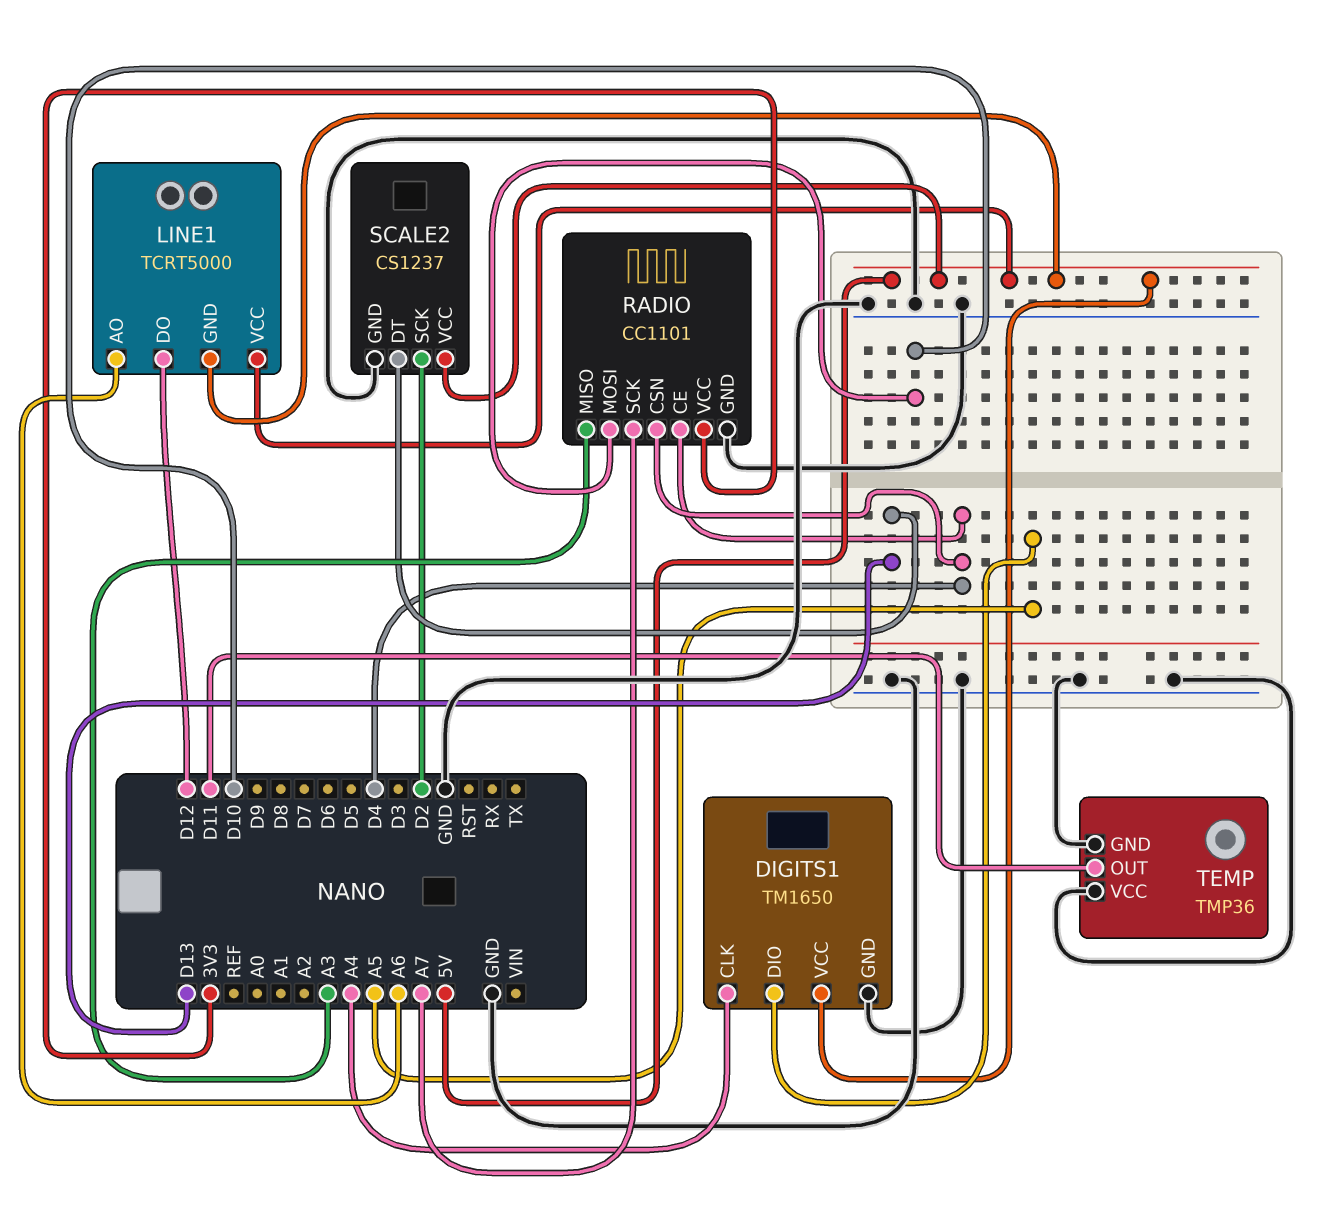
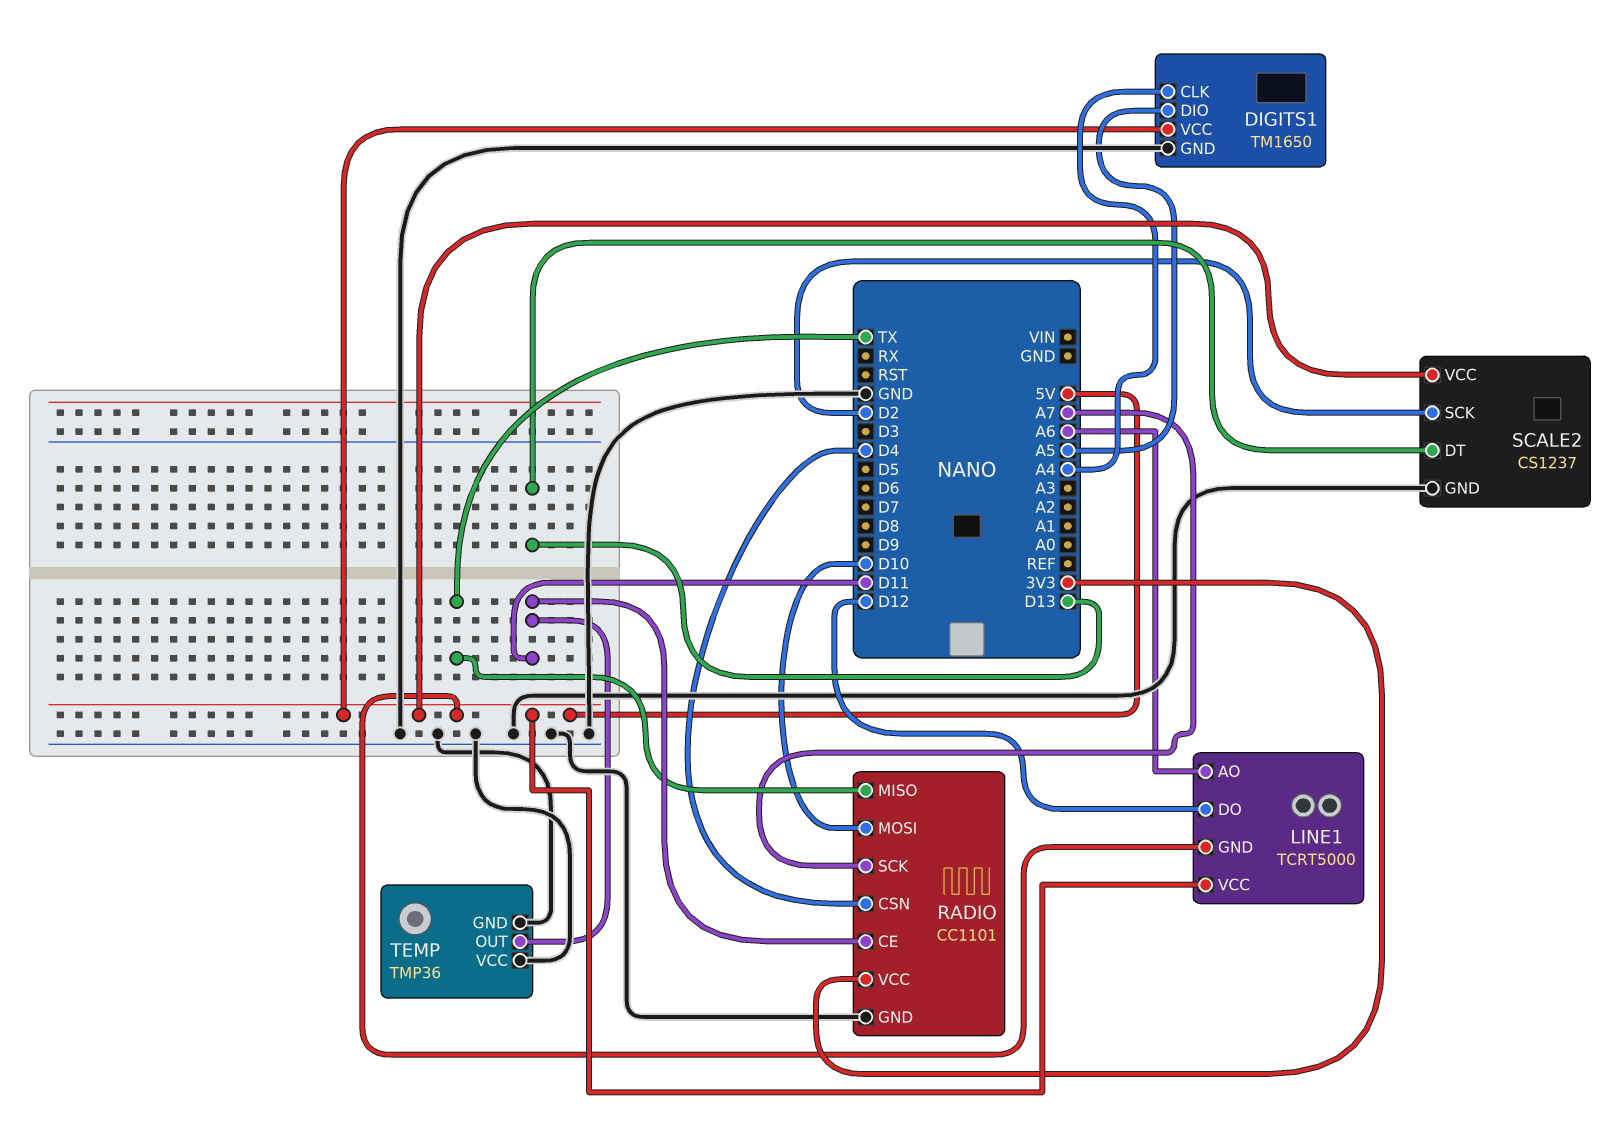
RADIO pin CE: D4 -> D11
RADIO pin MISO: A3 -> TX

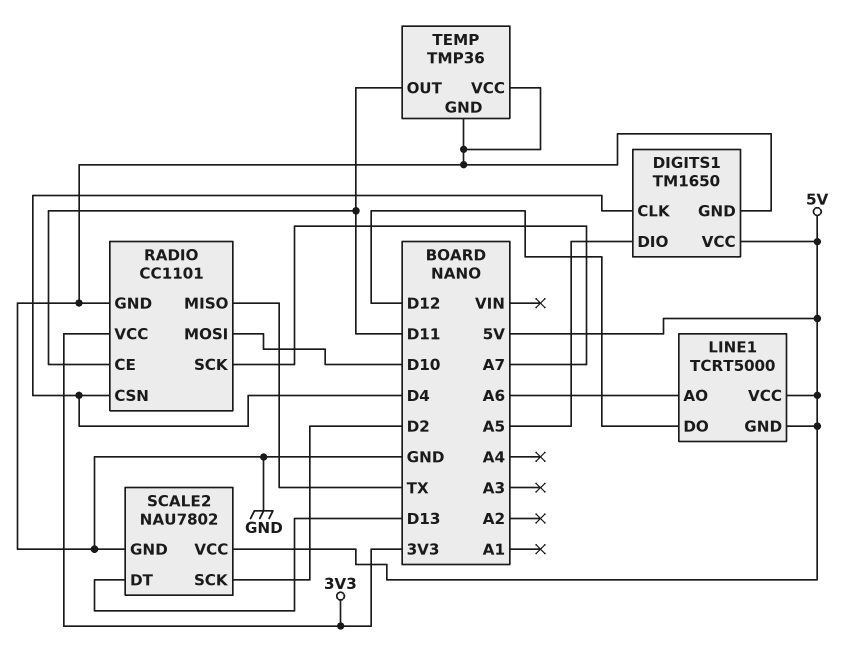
DIGITS1 pin CLK: A4 -> D4
SCALE2: CS1237 -> NAU7802

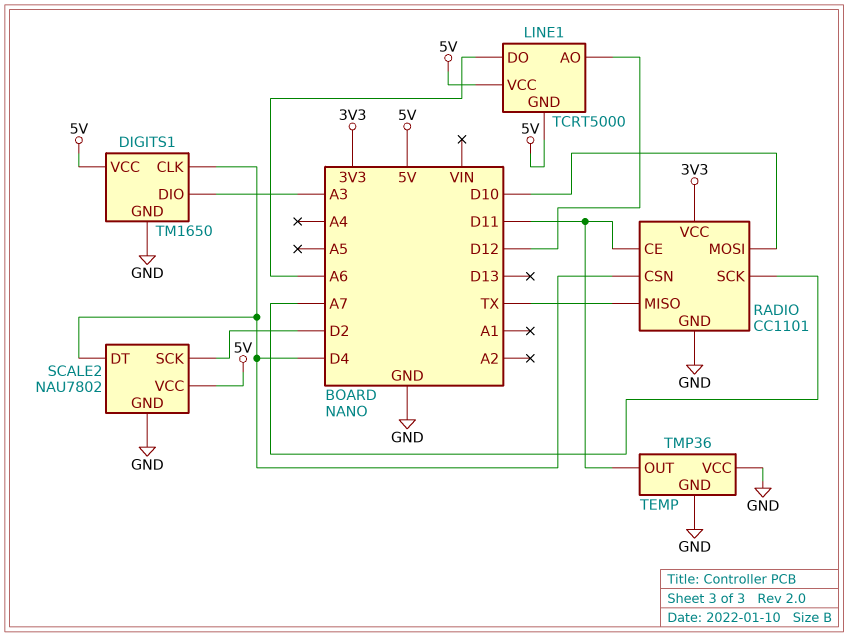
DIGITS1 pin DIO: A5 -> A3
LINE1 pin AO: A6 -> D12
LINE1 pin DO: D12 -> A6
SCALE2 pin DT: D13 -> D4

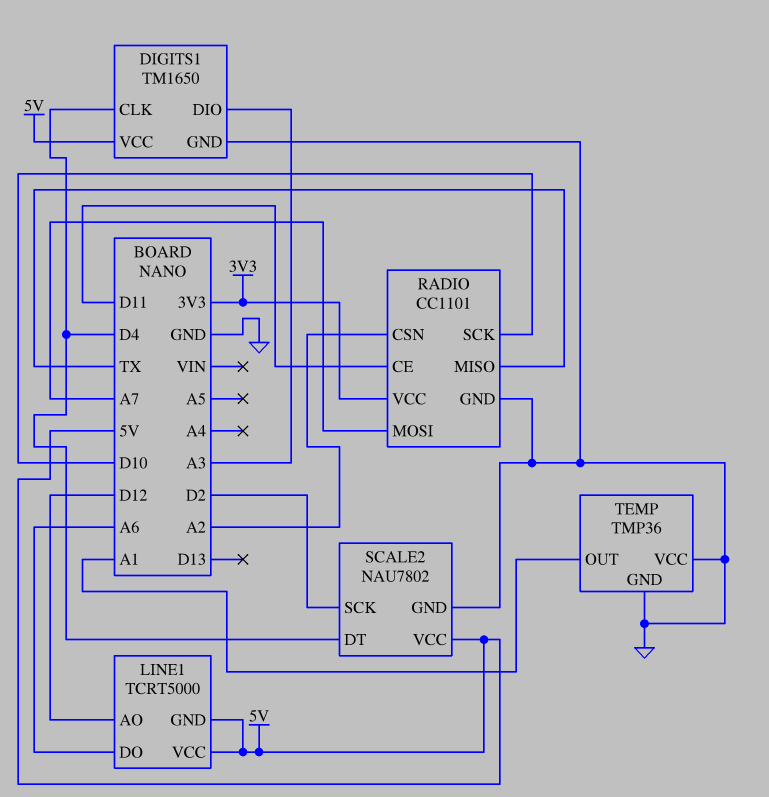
RADIO pin CSN: D4 -> A2
RADIO pin MOSI: D10 -> A7
RADIO pin SCK: A7 -> D10
TEMP pin OUT: D11 -> A1

